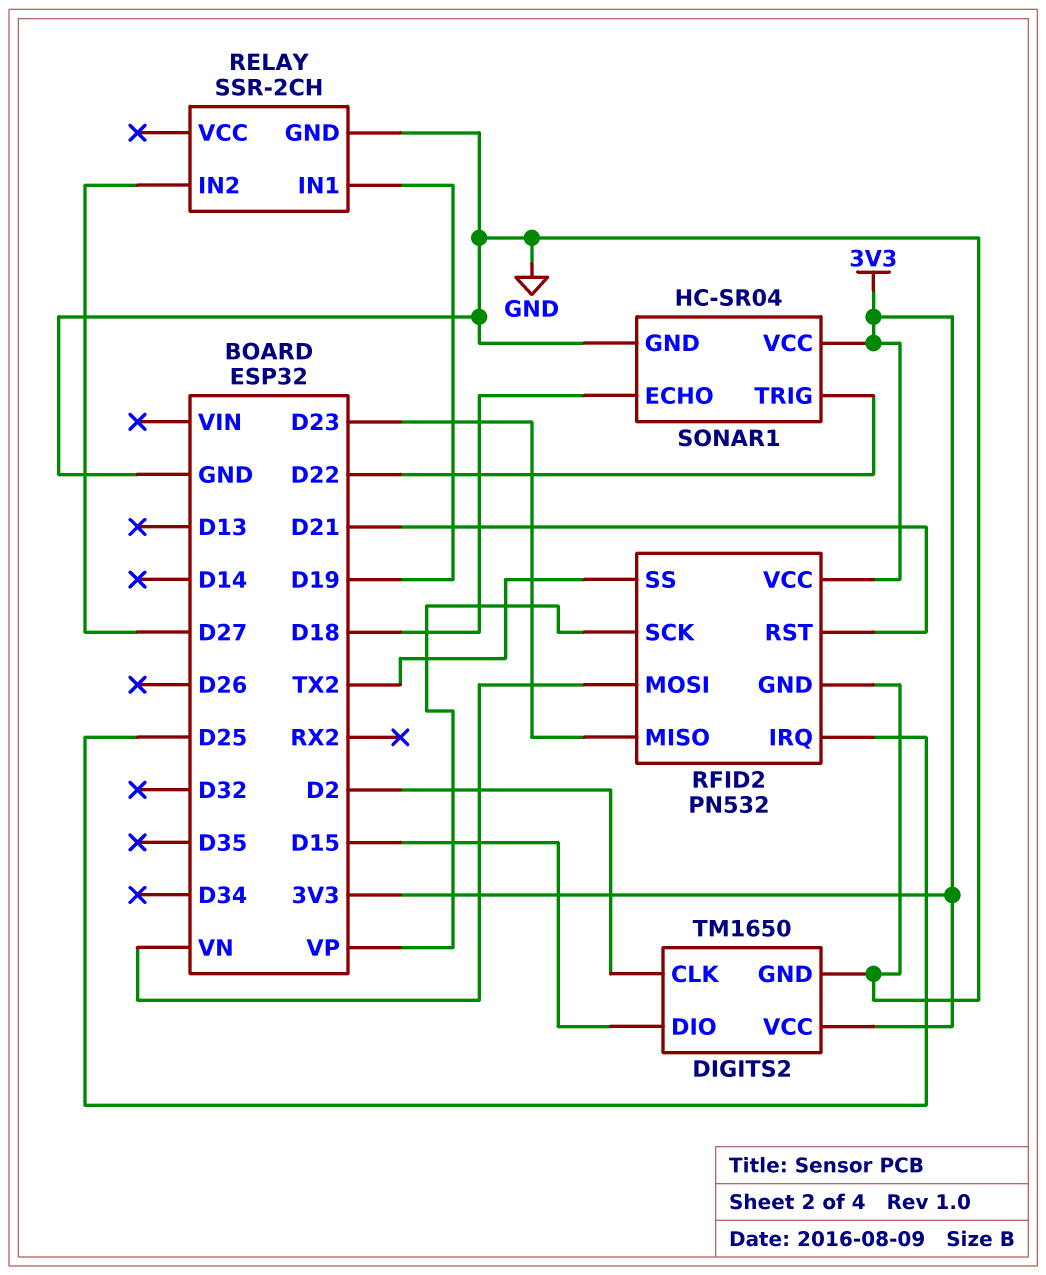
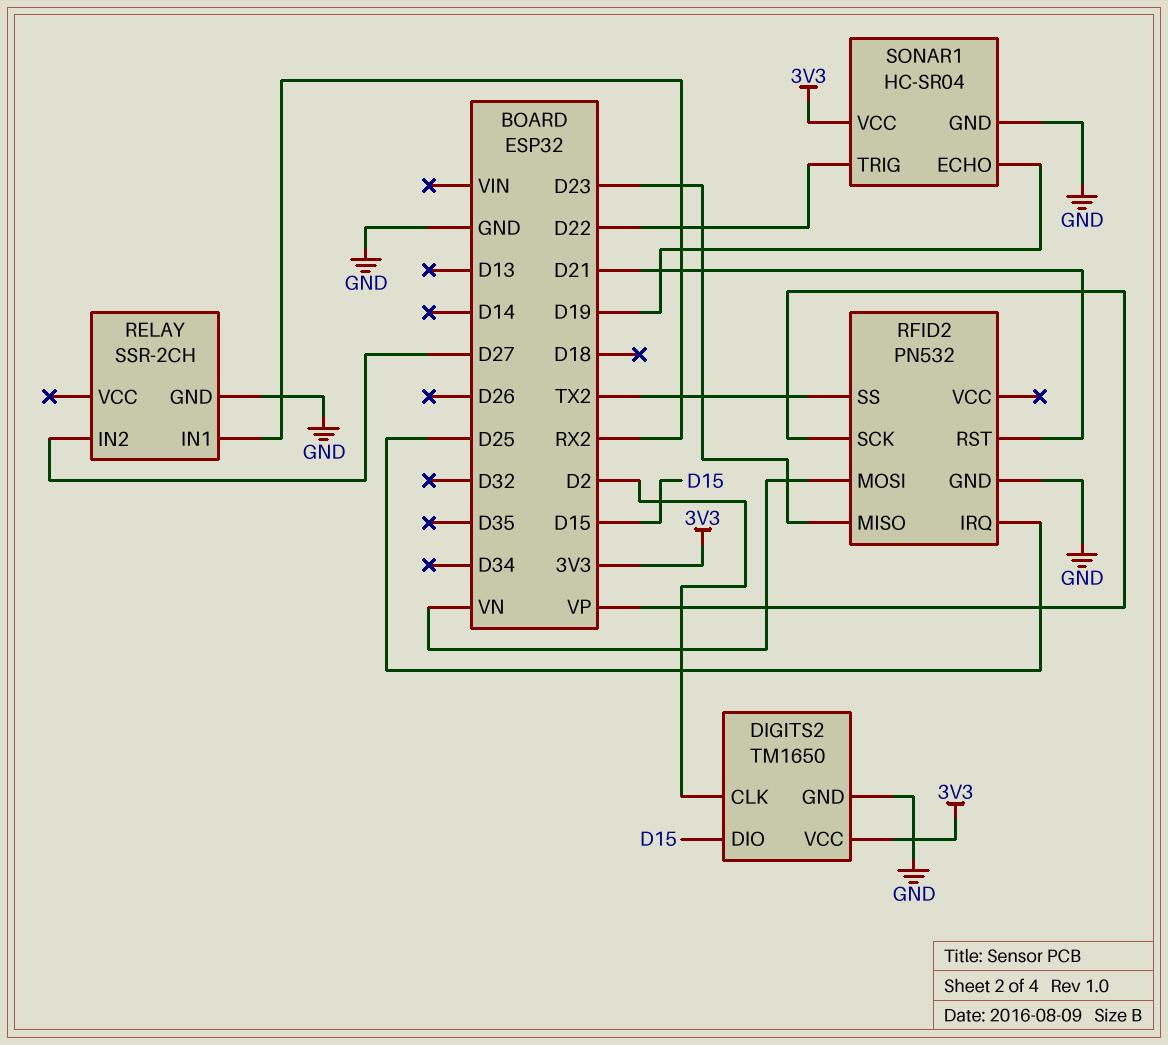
RELAY pin IN1: D19 -> RX2
RFID2 pin VCC: 3V3 -> none
SONAR1 pin ECHO: D18 -> D19

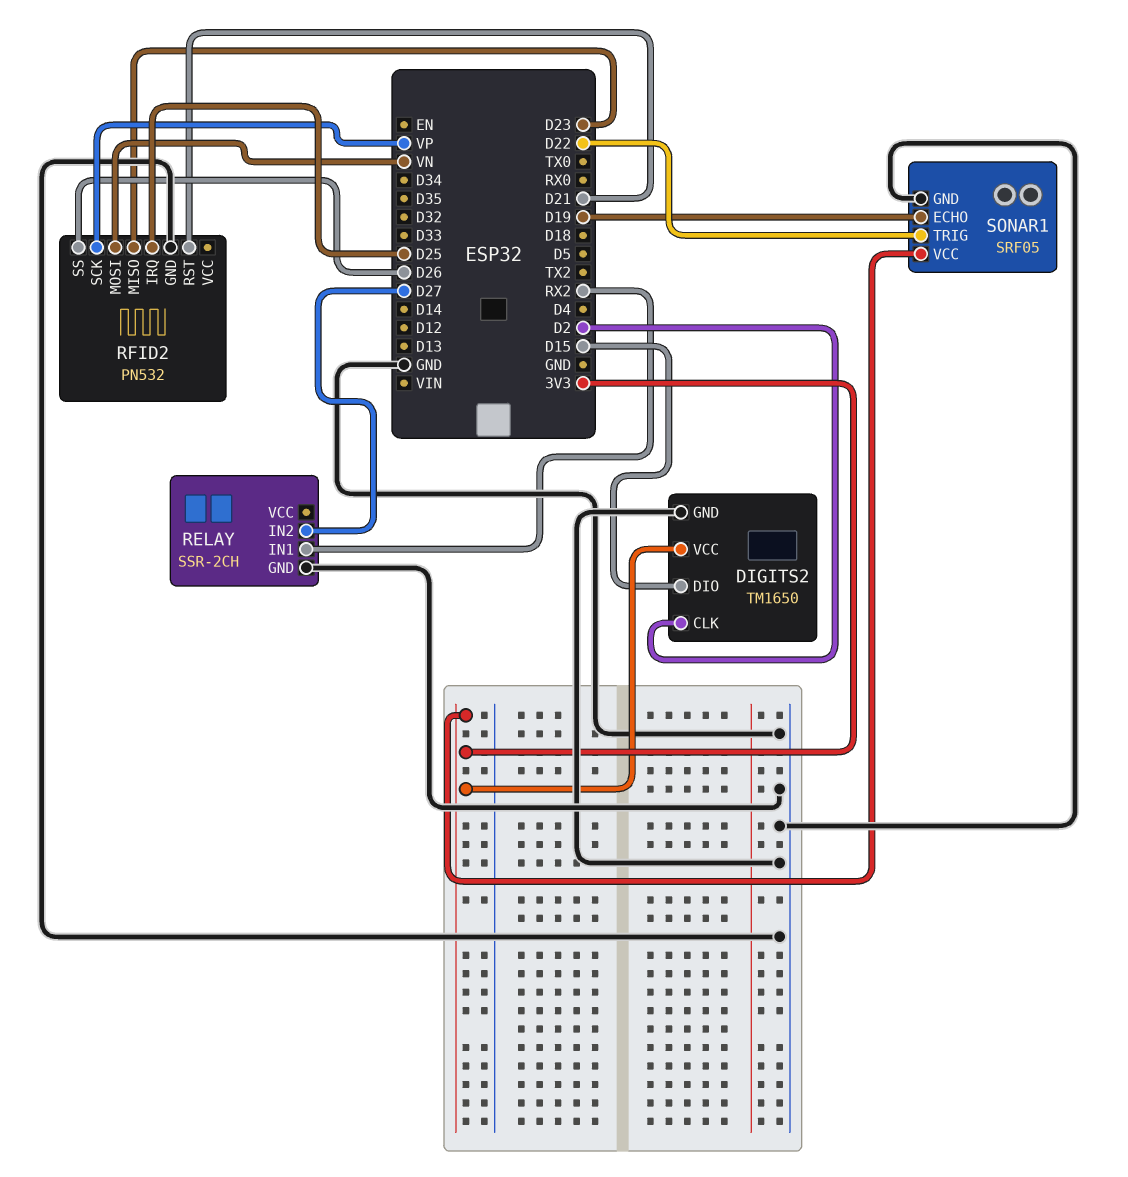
RFID2 pin SS: TX2 -> D26
SONAR1: HC-SR04 -> SRF05

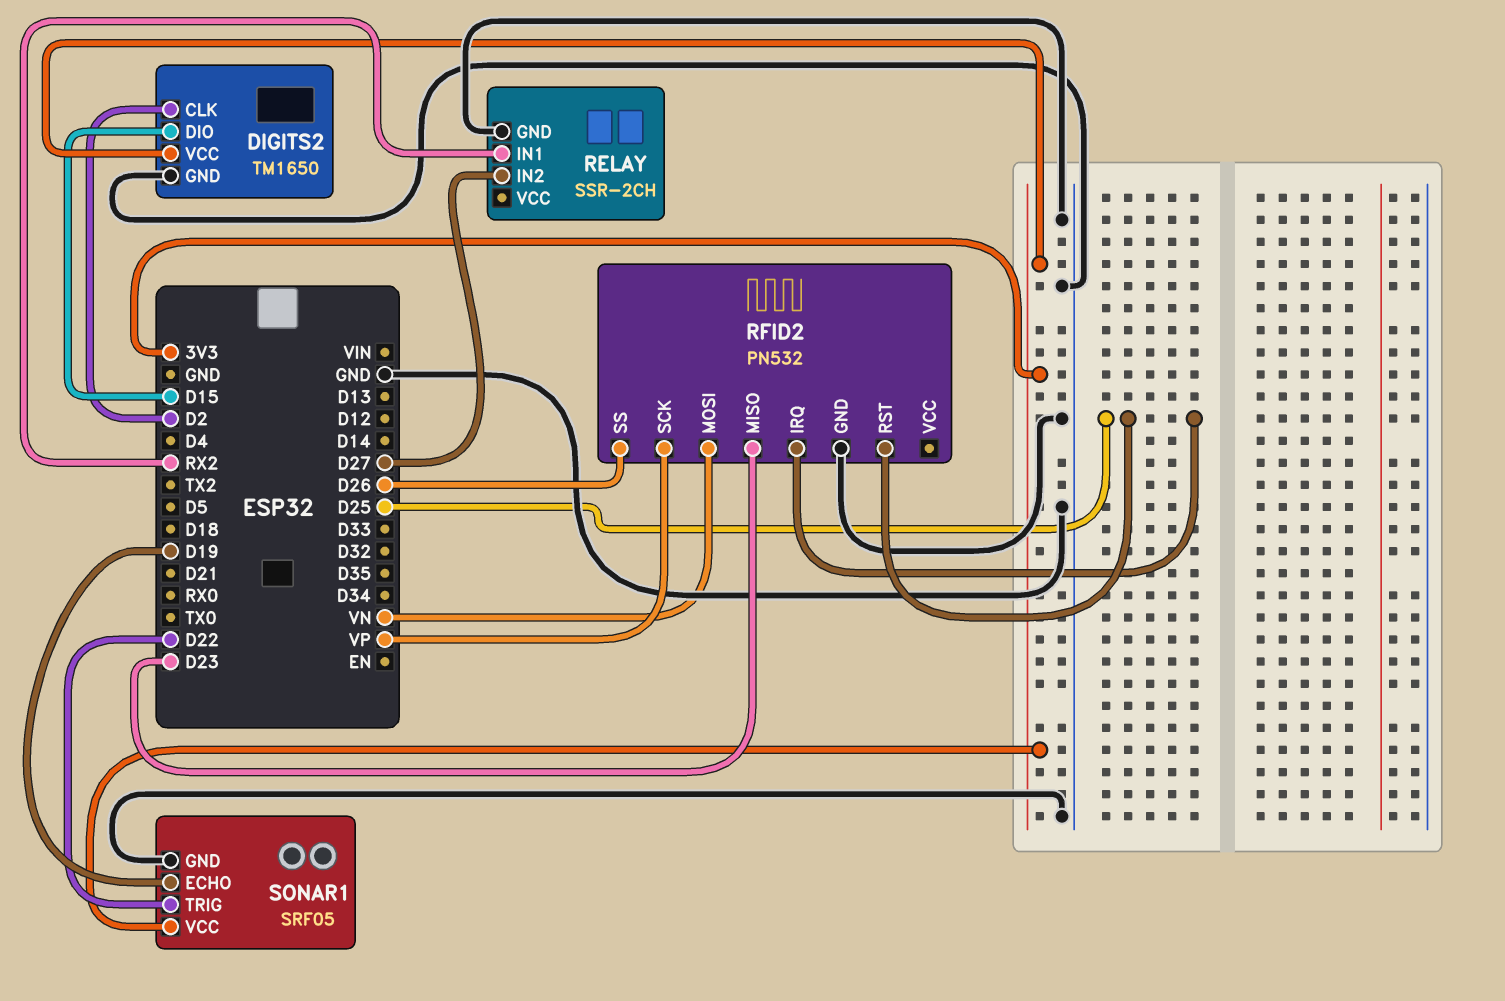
RFID2 pin RST: D21 -> D25

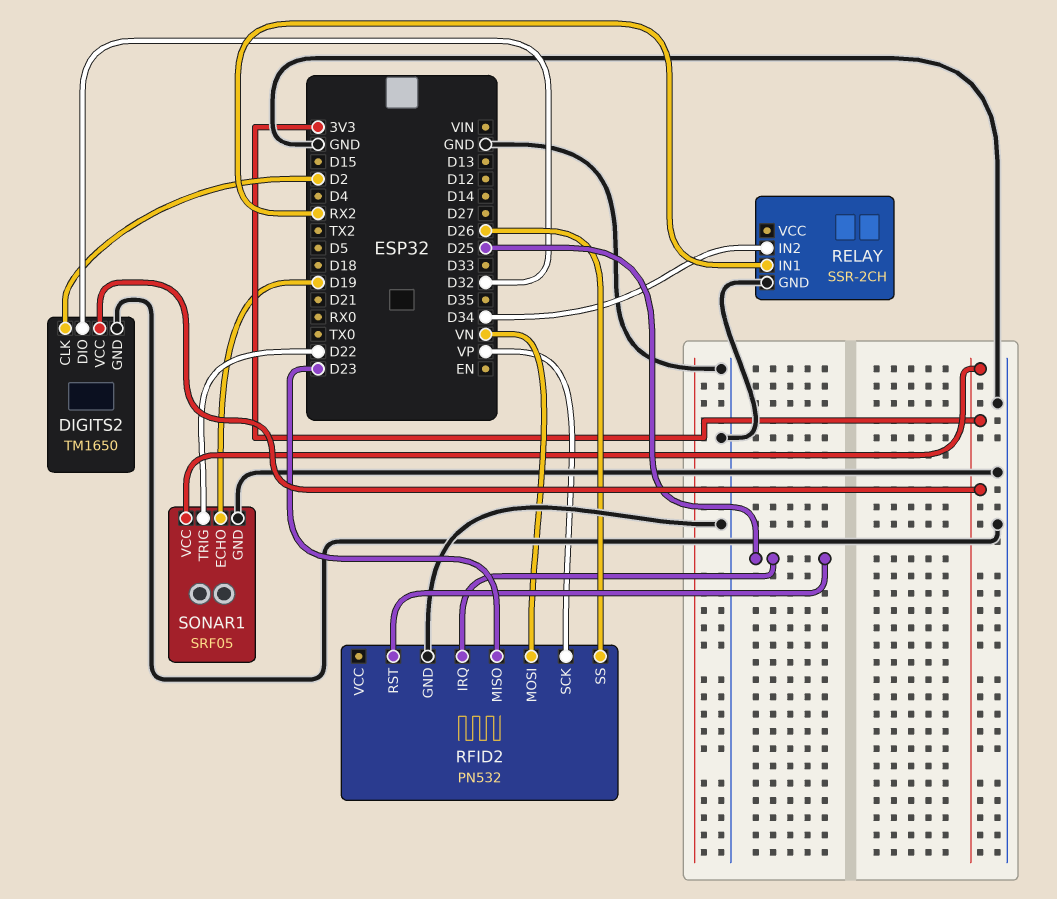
DIGITS2 pin DIO: D15 -> D32
RELAY pin IN2: D27 -> D34

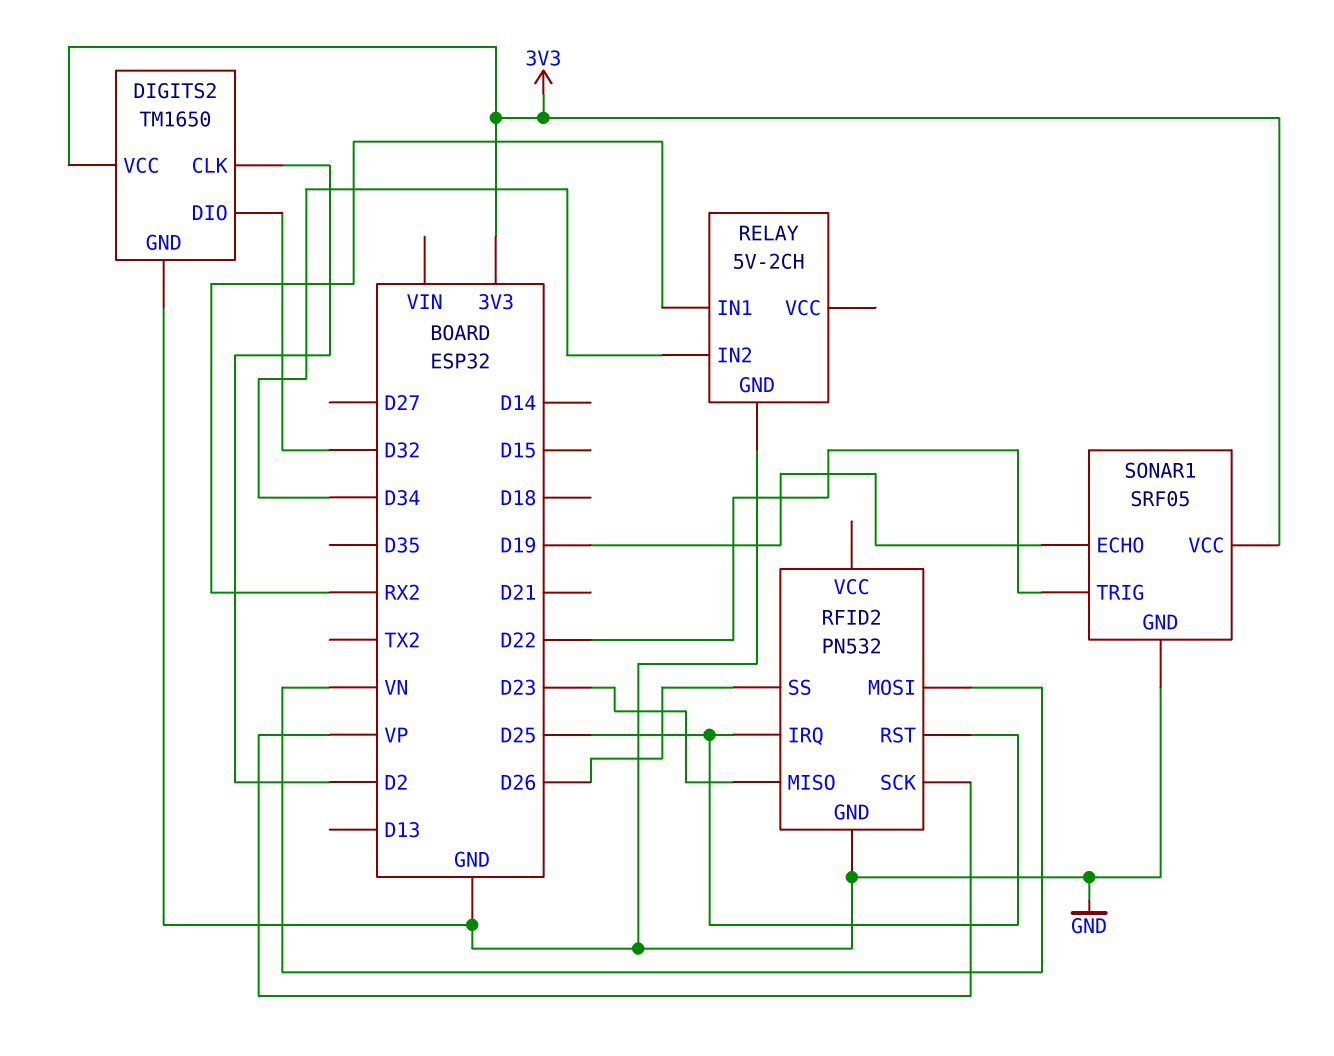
RELAY: SSR-2CH -> 5V-2CH

